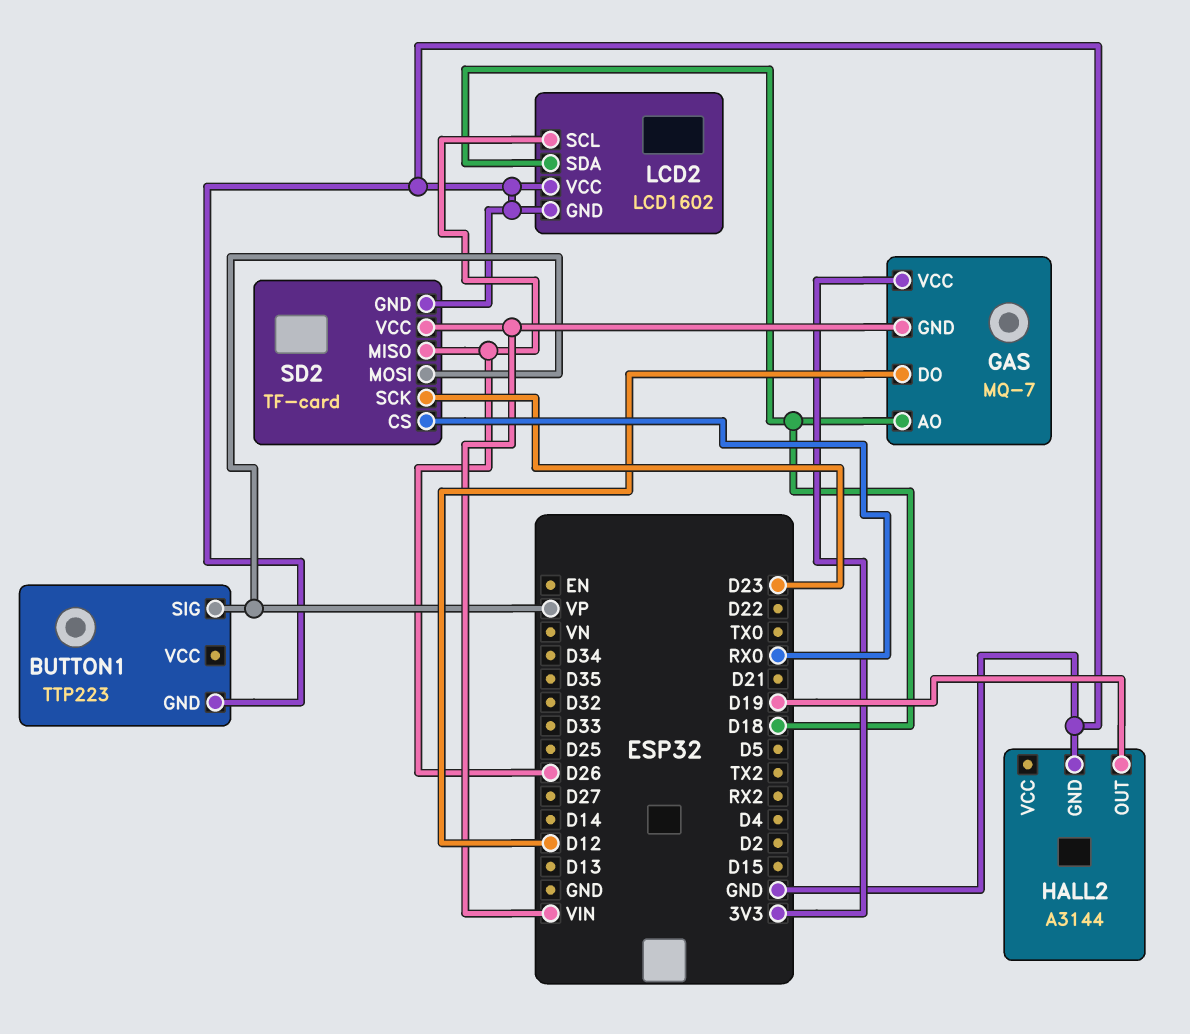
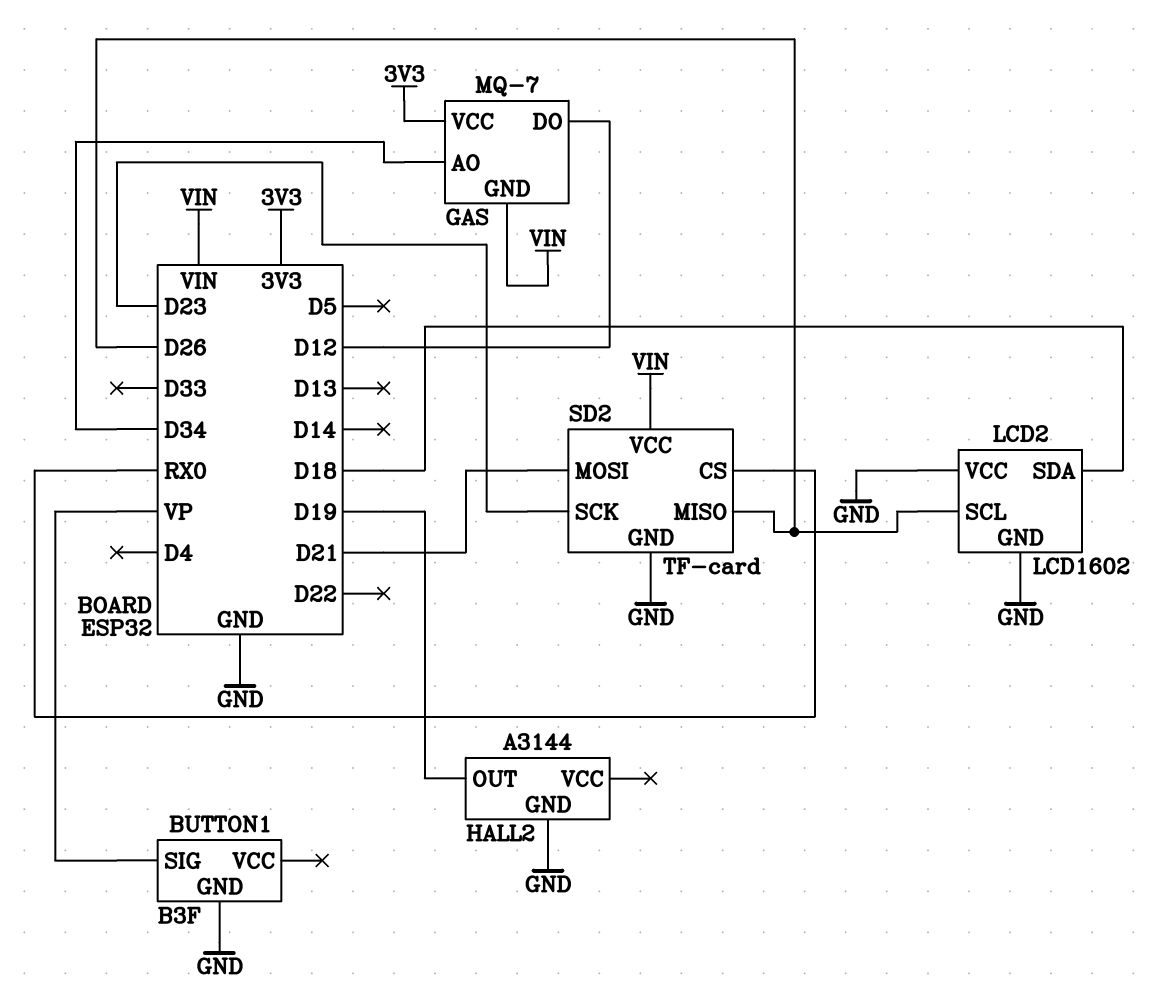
BUTTON1: TTP223 -> B3F
GAS pin AO: D18 -> D34
SD2 pin MOSI: VP -> D21

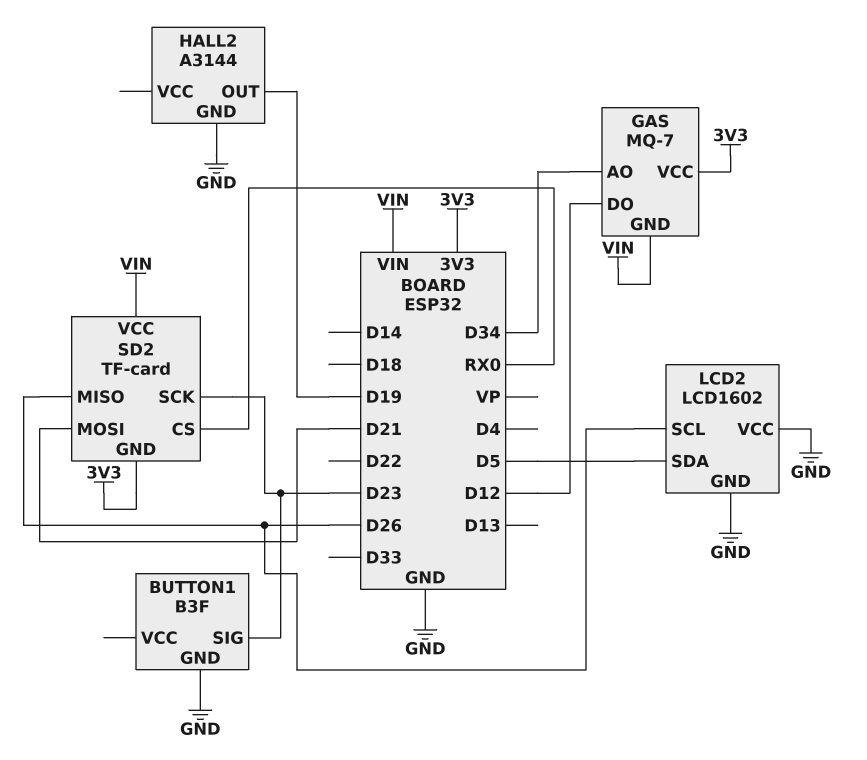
BUTTON1 pin SIG: VP -> D23
LCD2 pin SDA: D18 -> D5
SD2 pin GND: GND -> 3V3

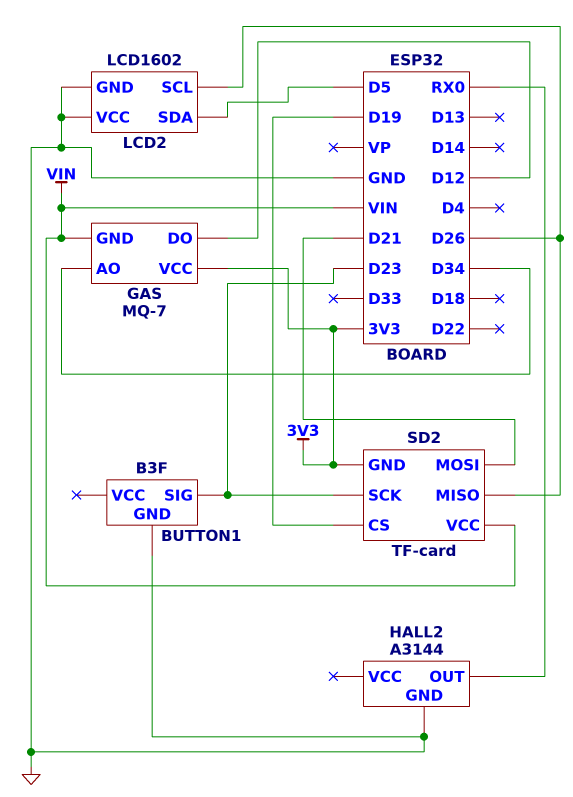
HALL2 pin OUT: D19 -> RX0
SD2 pin CS: RX0 -> D19

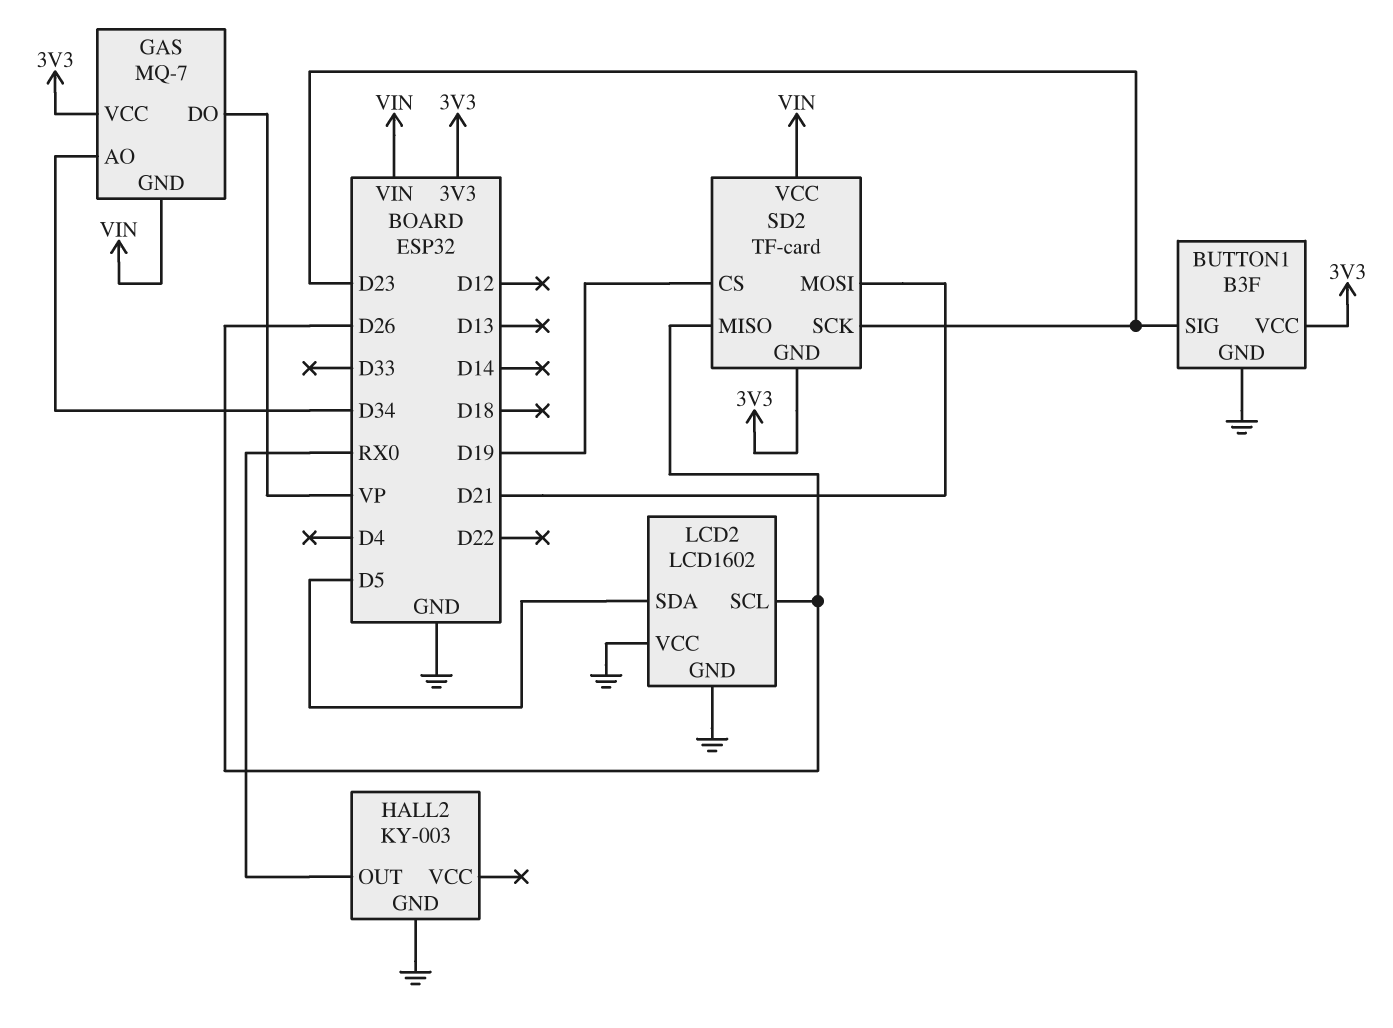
BUTTON1 pin VCC: none -> 3V3
GAS pin DO: D12 -> VP
HALL2: A3144 -> KY-003

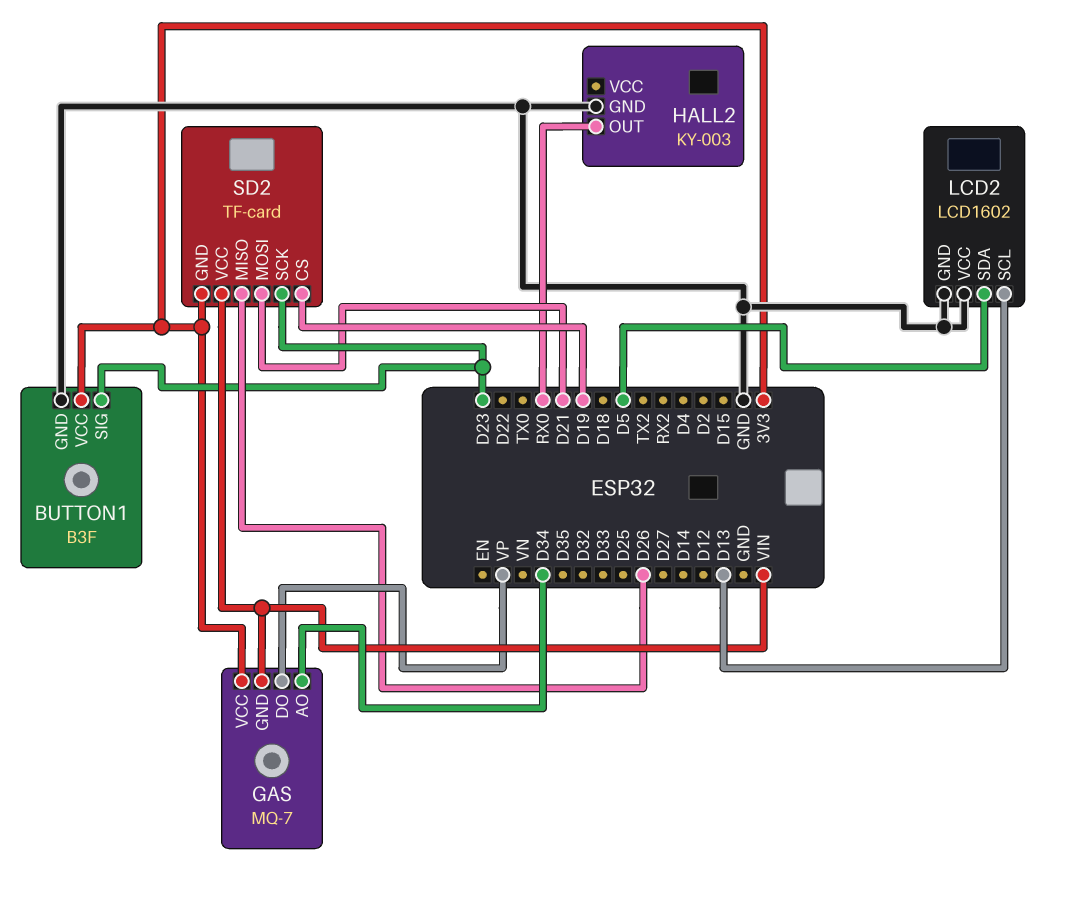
LCD2 pin SCL: D26 -> D13

